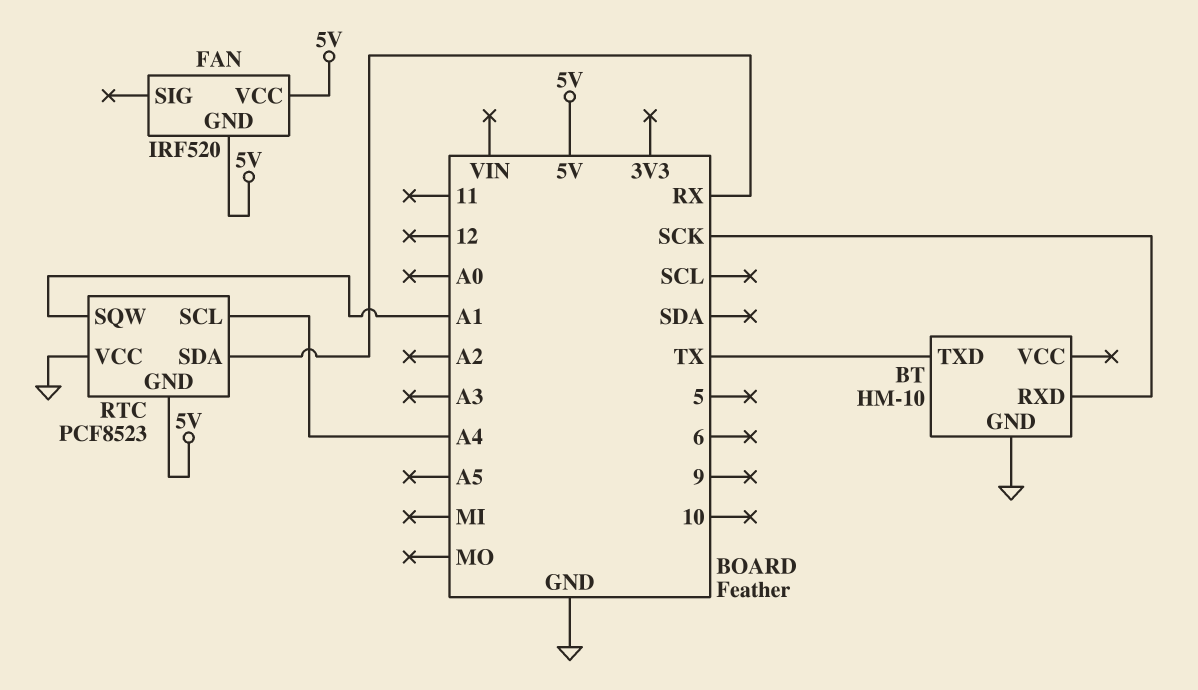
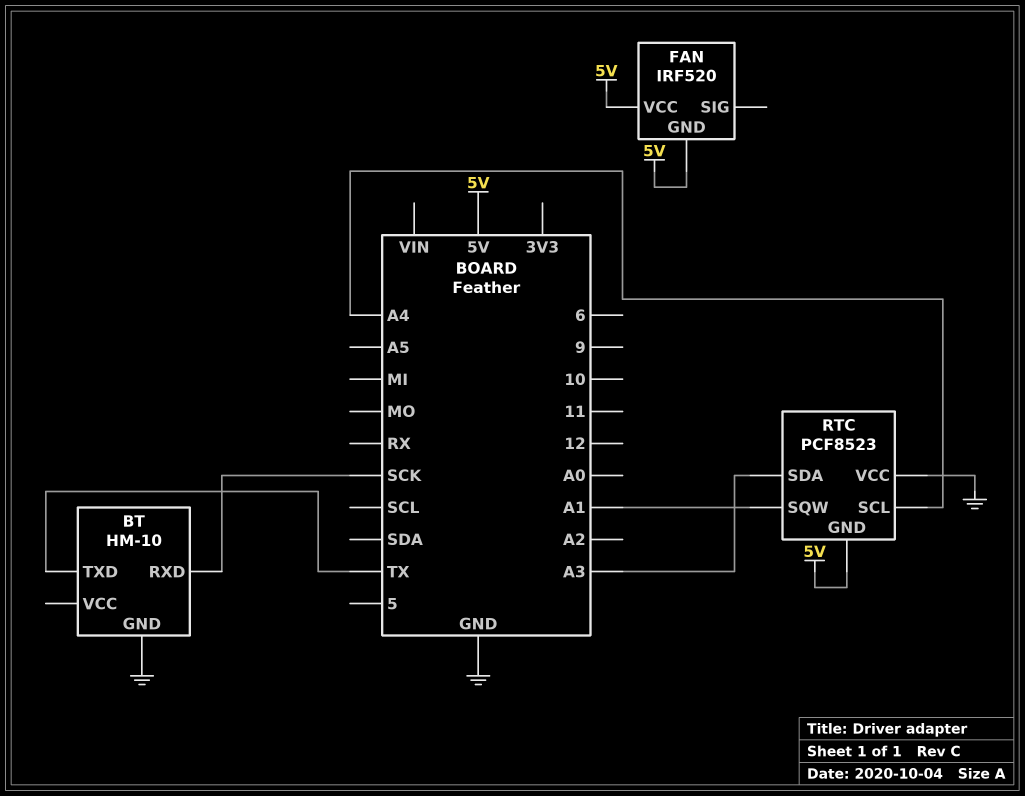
RTC pin SDA: RX -> A3

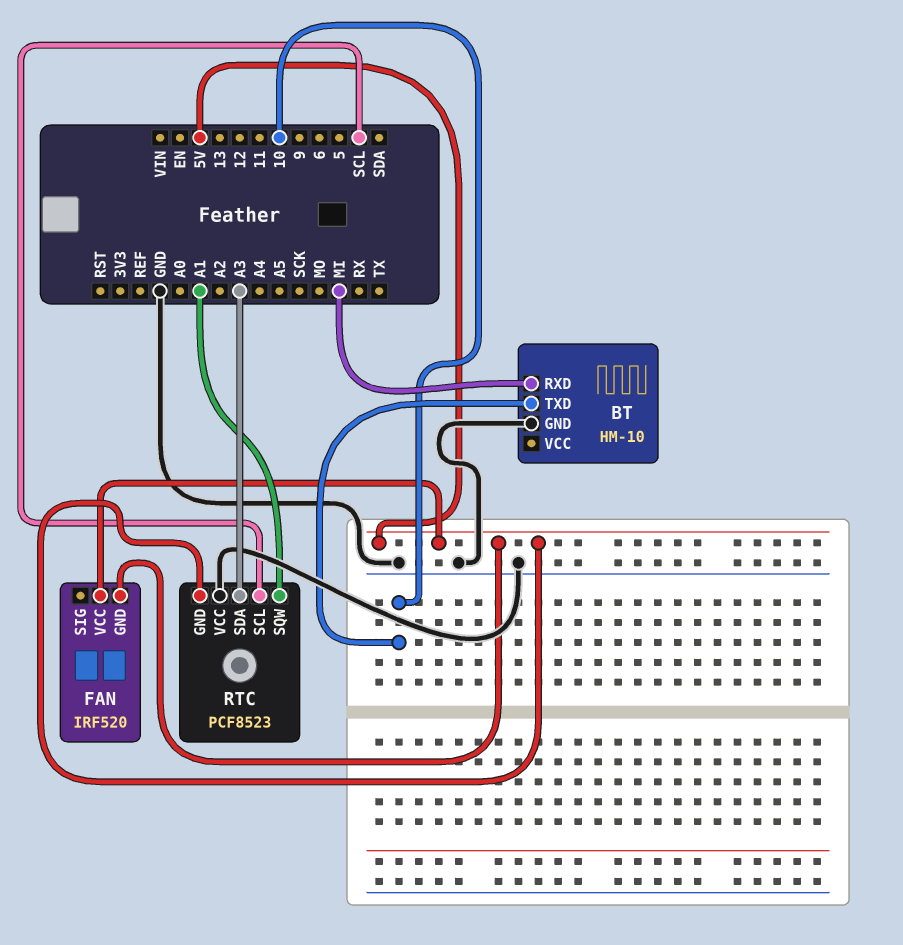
BT pin RXD: SCK -> MI
BT pin TXD: TX -> 10
RTC pin SCL: A4 -> SCL

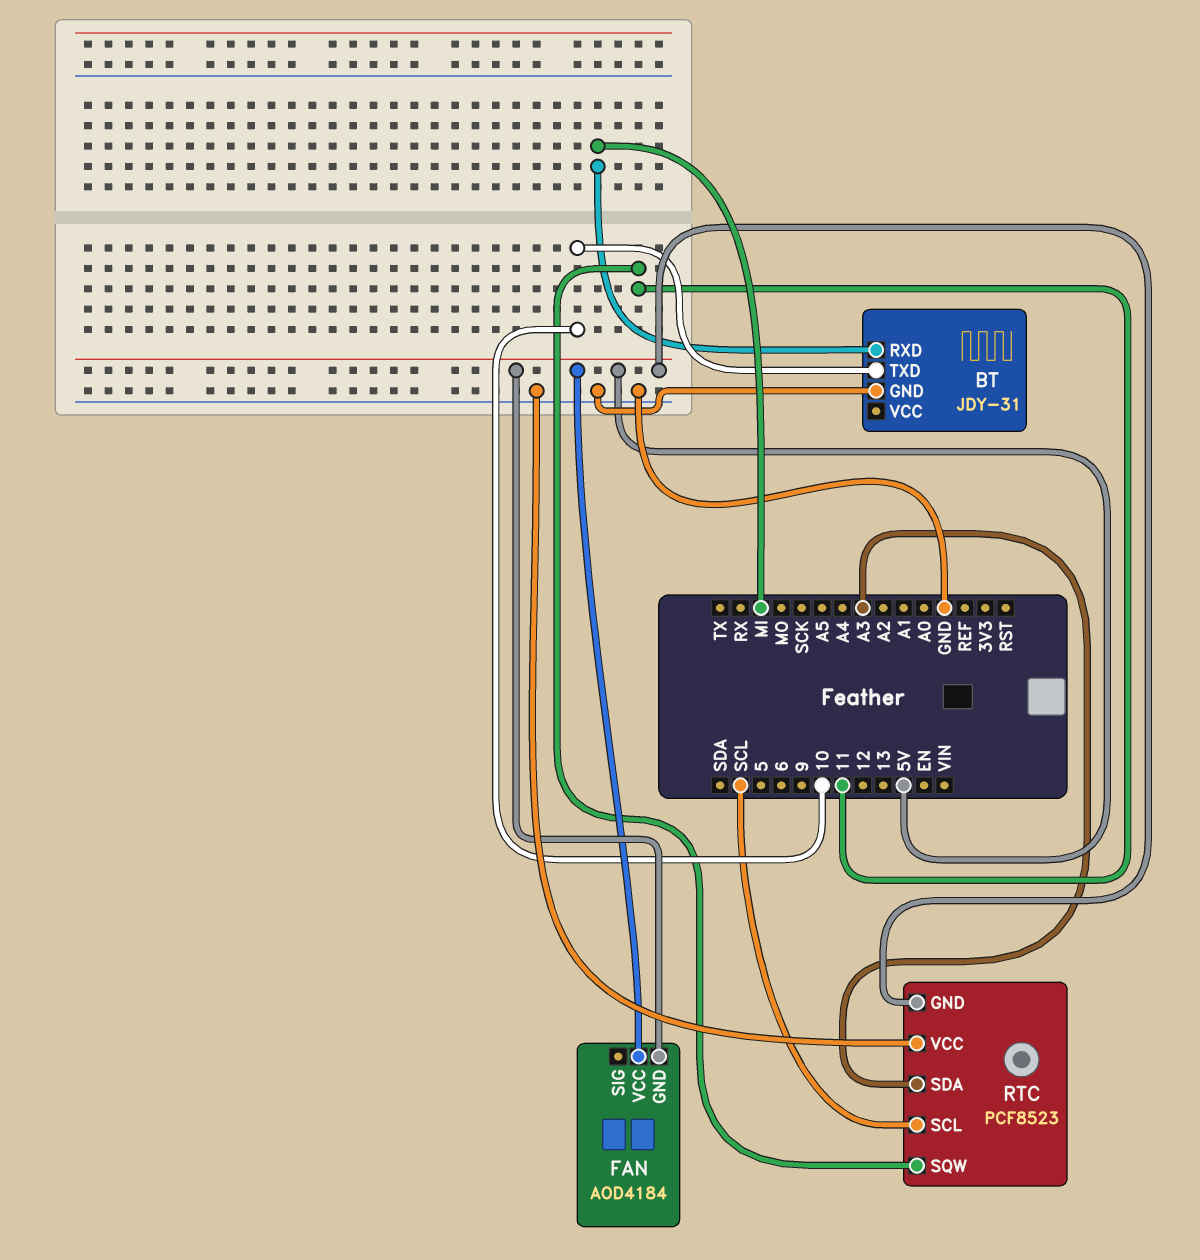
BT: HM-10 -> JDY-31
FAN: IRF520 -> AOD4184
RTC pin SQW: A1 -> 11

